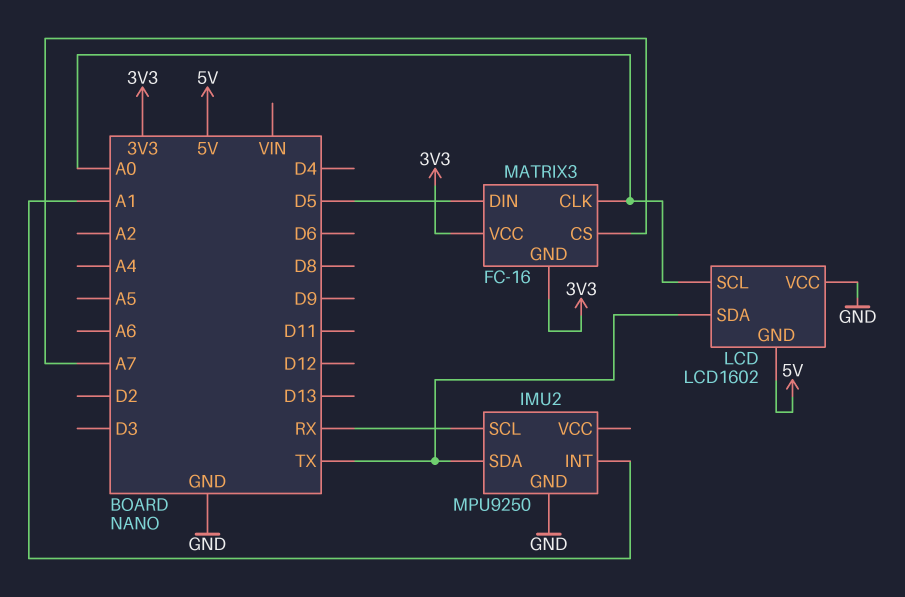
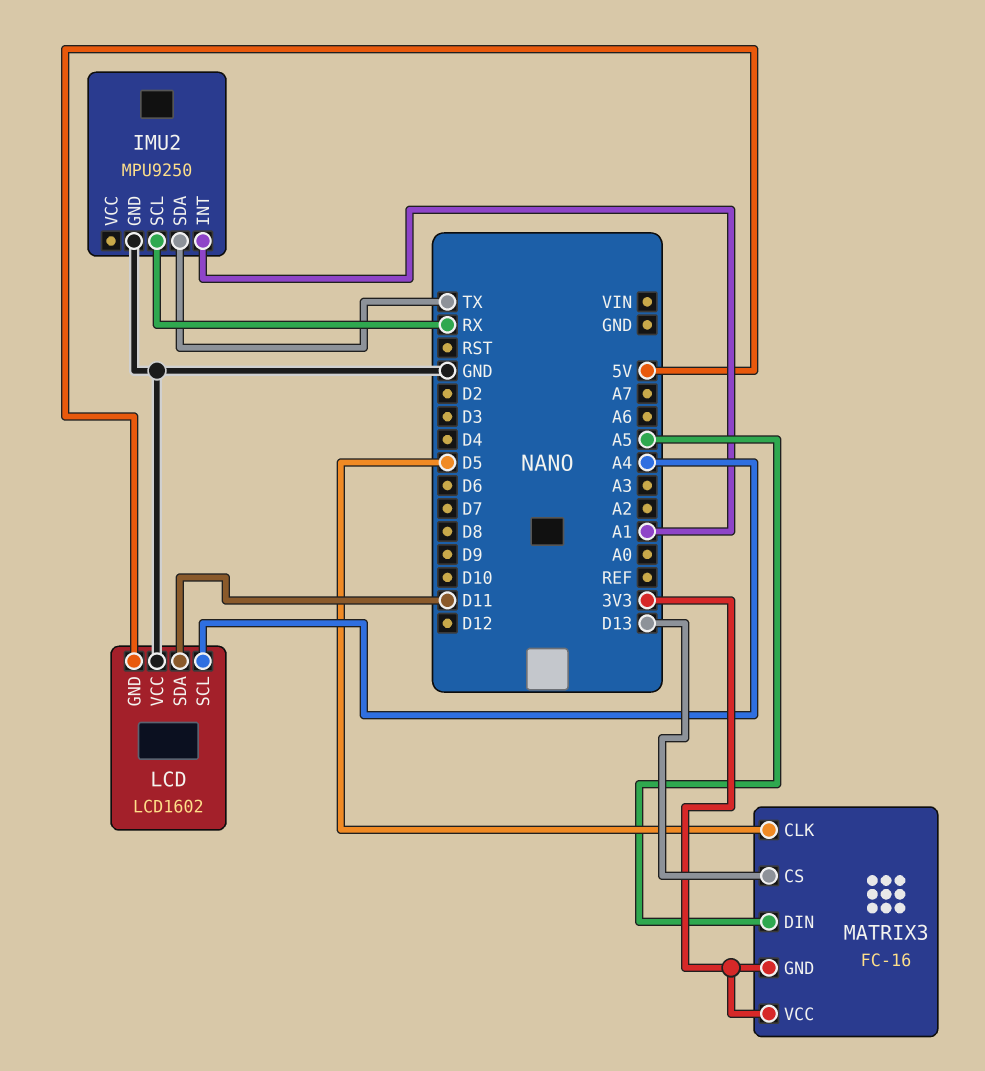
LCD pin SCL: A0 -> A4
LCD pin SDA: TX -> D11
MATRIX3 pin CLK: A0 -> D5
MATRIX3 pin CS: A7 -> D13
MATRIX3 pin DIN: D5 -> A5

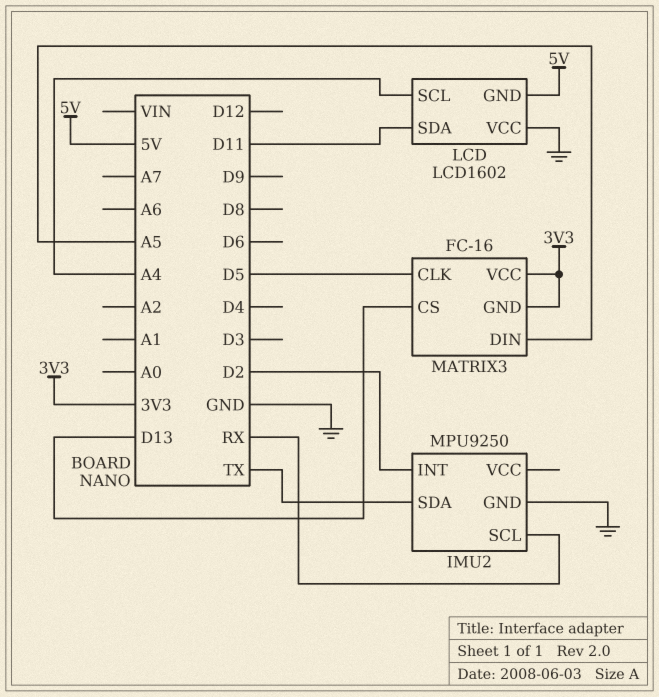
IMU2 pin INT: A1 -> D2

